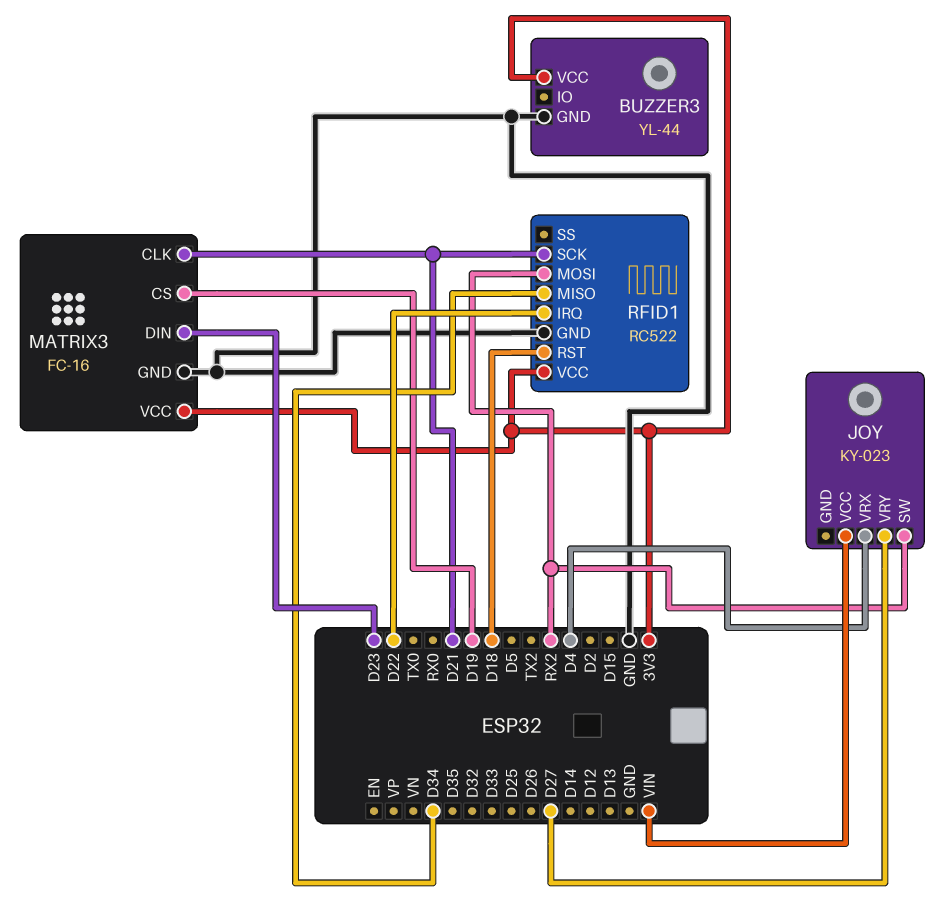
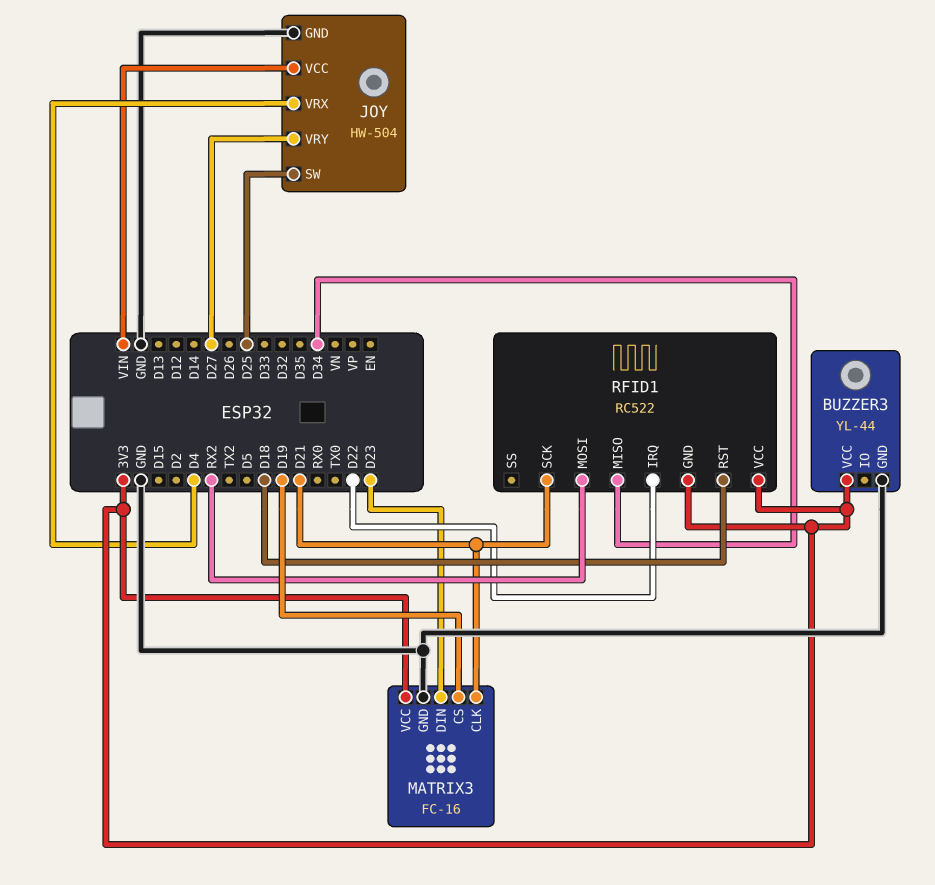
JOY: KY-023 -> HW-504
JOY pin GND: none -> GND
JOY pin SW: RX2 -> D25
RFID1 pin GND: GND -> 3V3

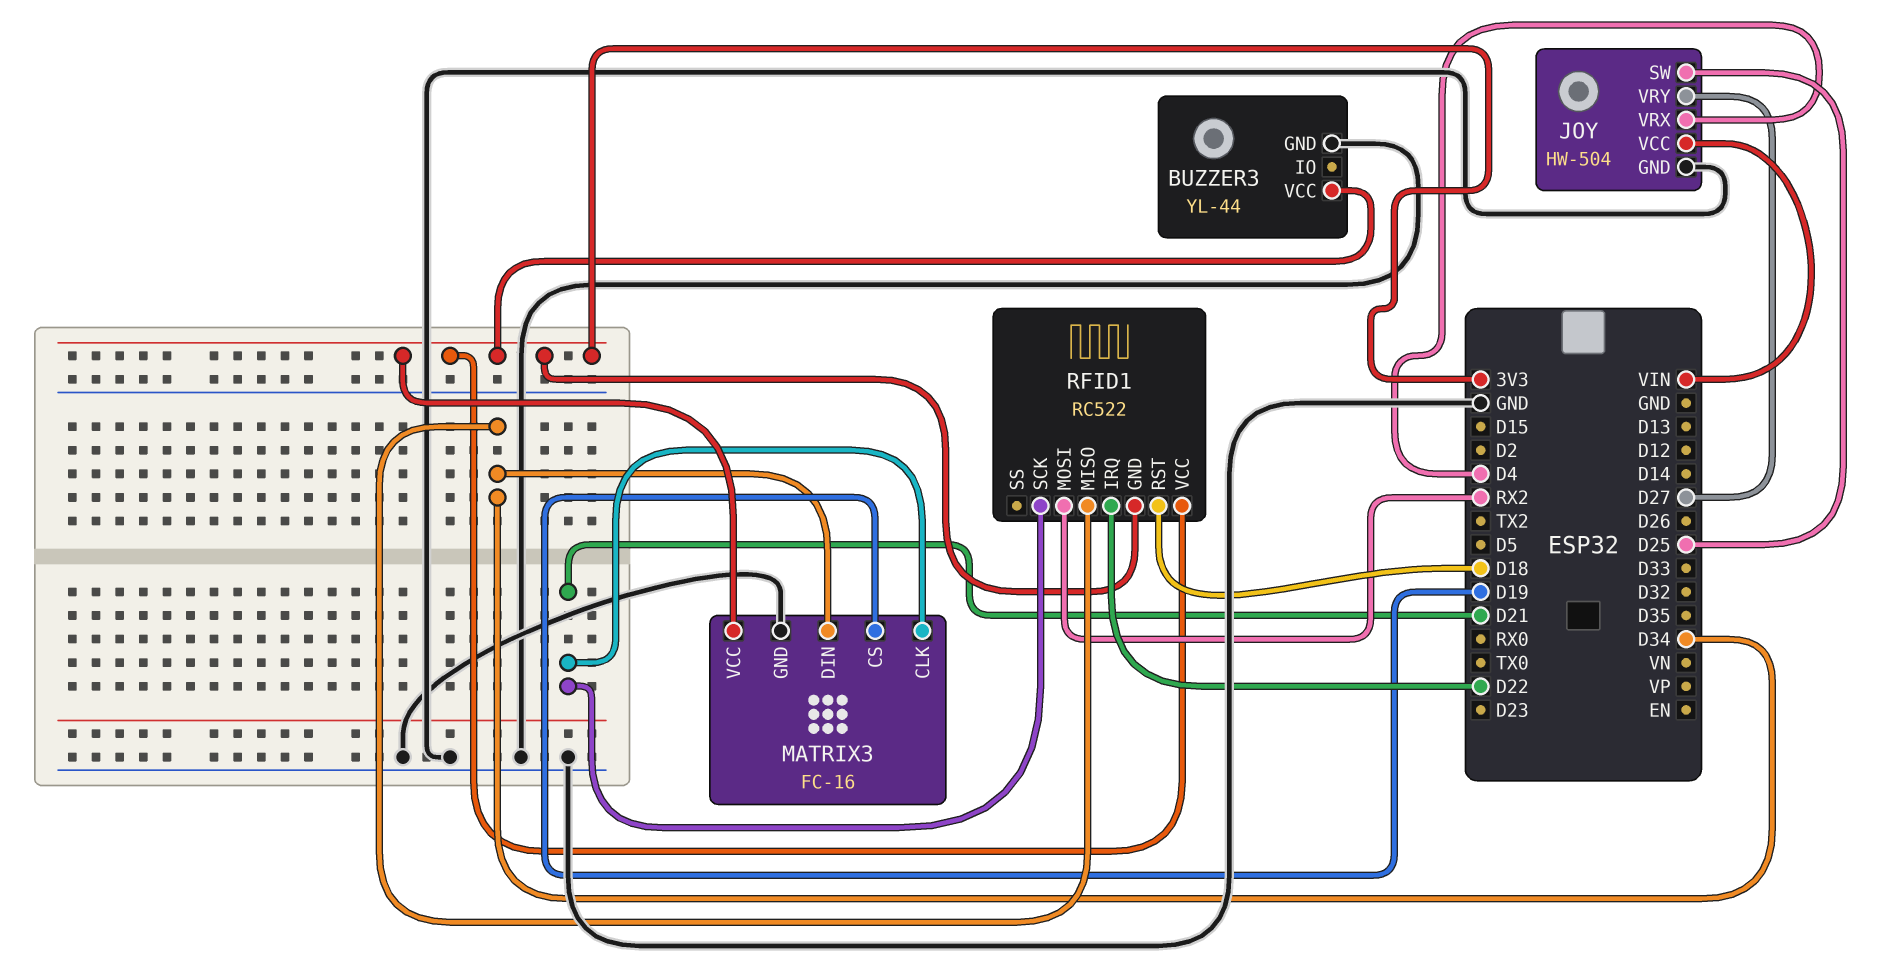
MATRIX3 pin DIN: D23 -> D34

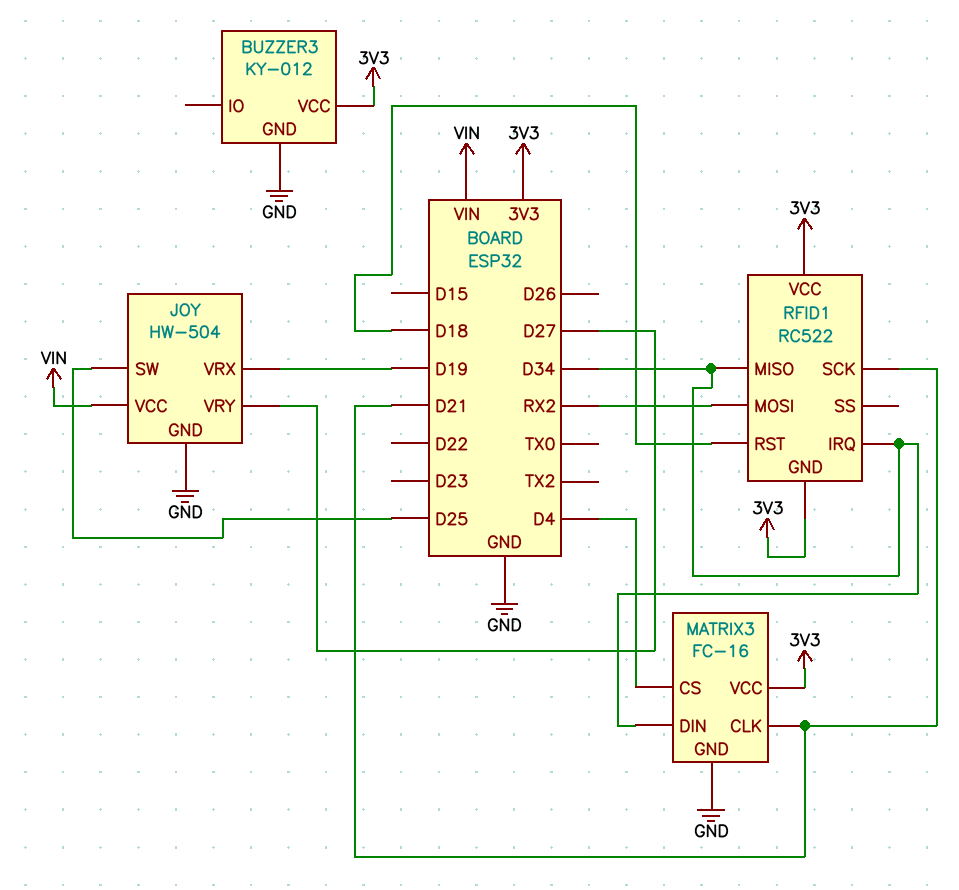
BUZZER3: YL-44 -> KY-012
JOY pin VRX: D4 -> D19
MATRIX3 pin CS: D19 -> D4
RFID1 pin IRQ: D22 -> D34

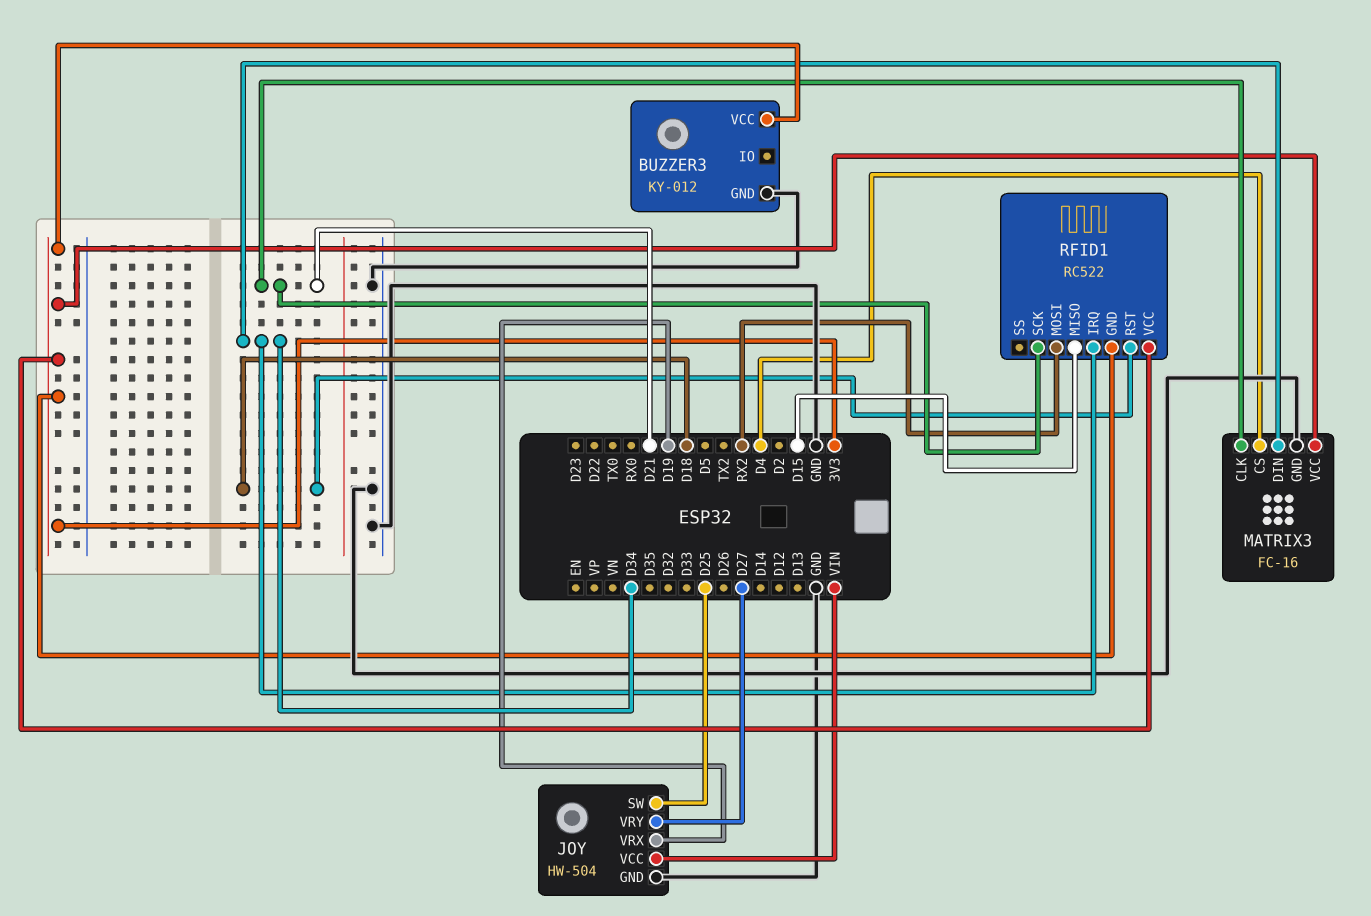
RFID1 pin MISO: D34 -> D15

